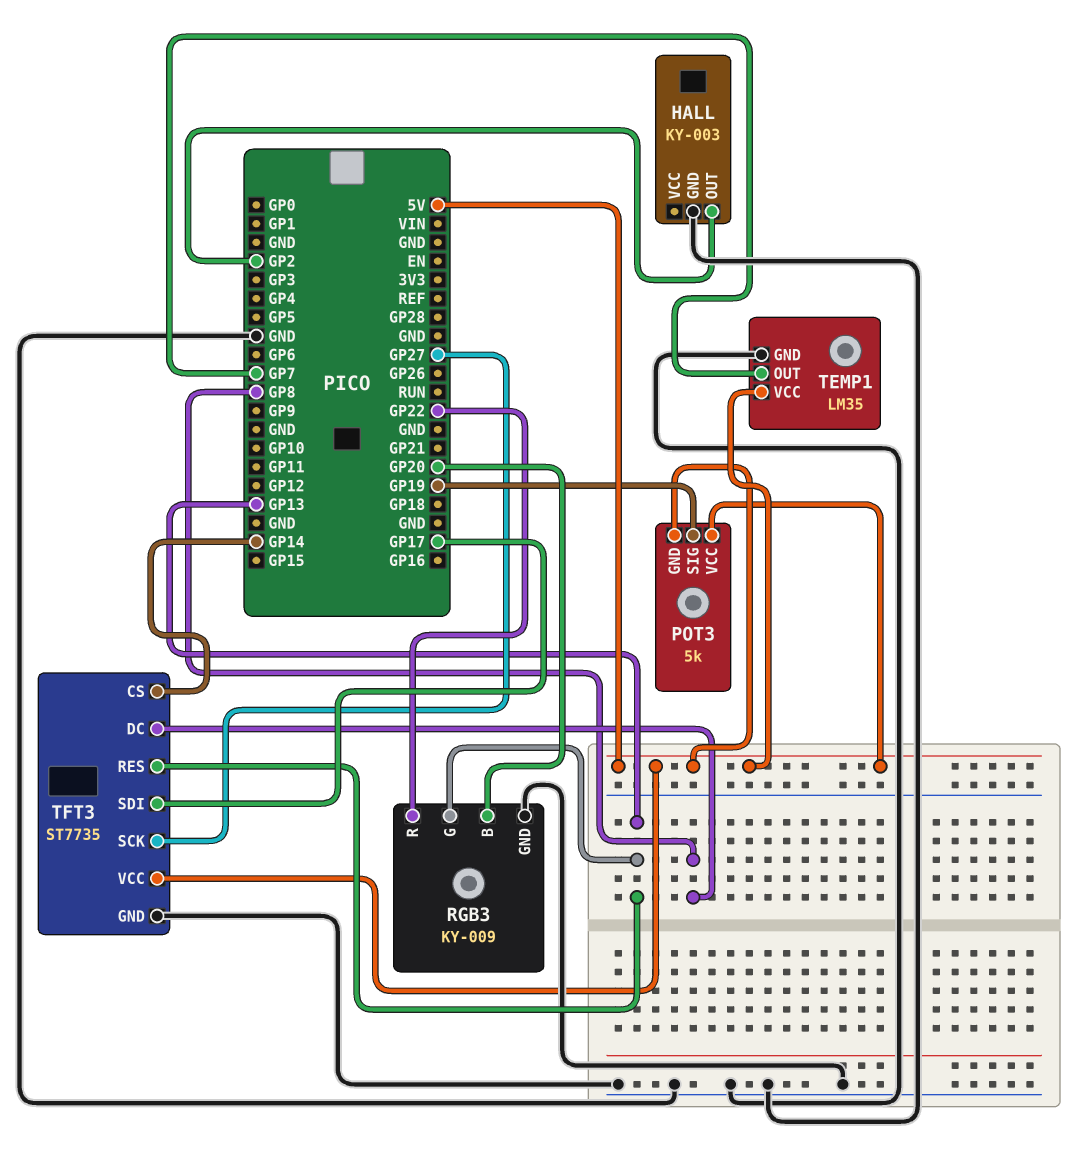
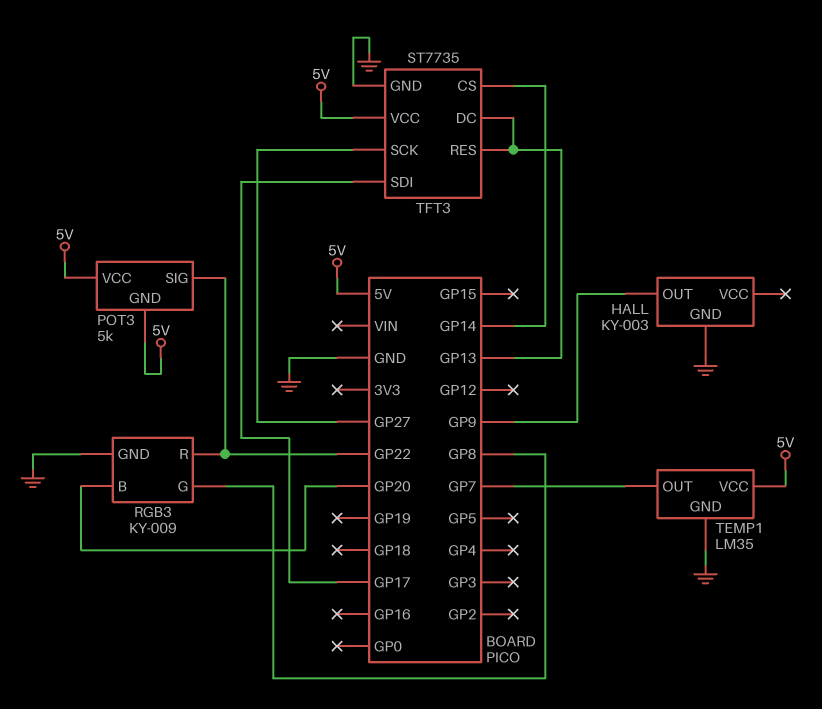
HALL pin OUT: GP2 -> GP9
POT3 pin SIG: GP19 -> GP22
RGB3 pin G: GP13 -> GP8
TFT3 pin DC: GP8 -> GP13

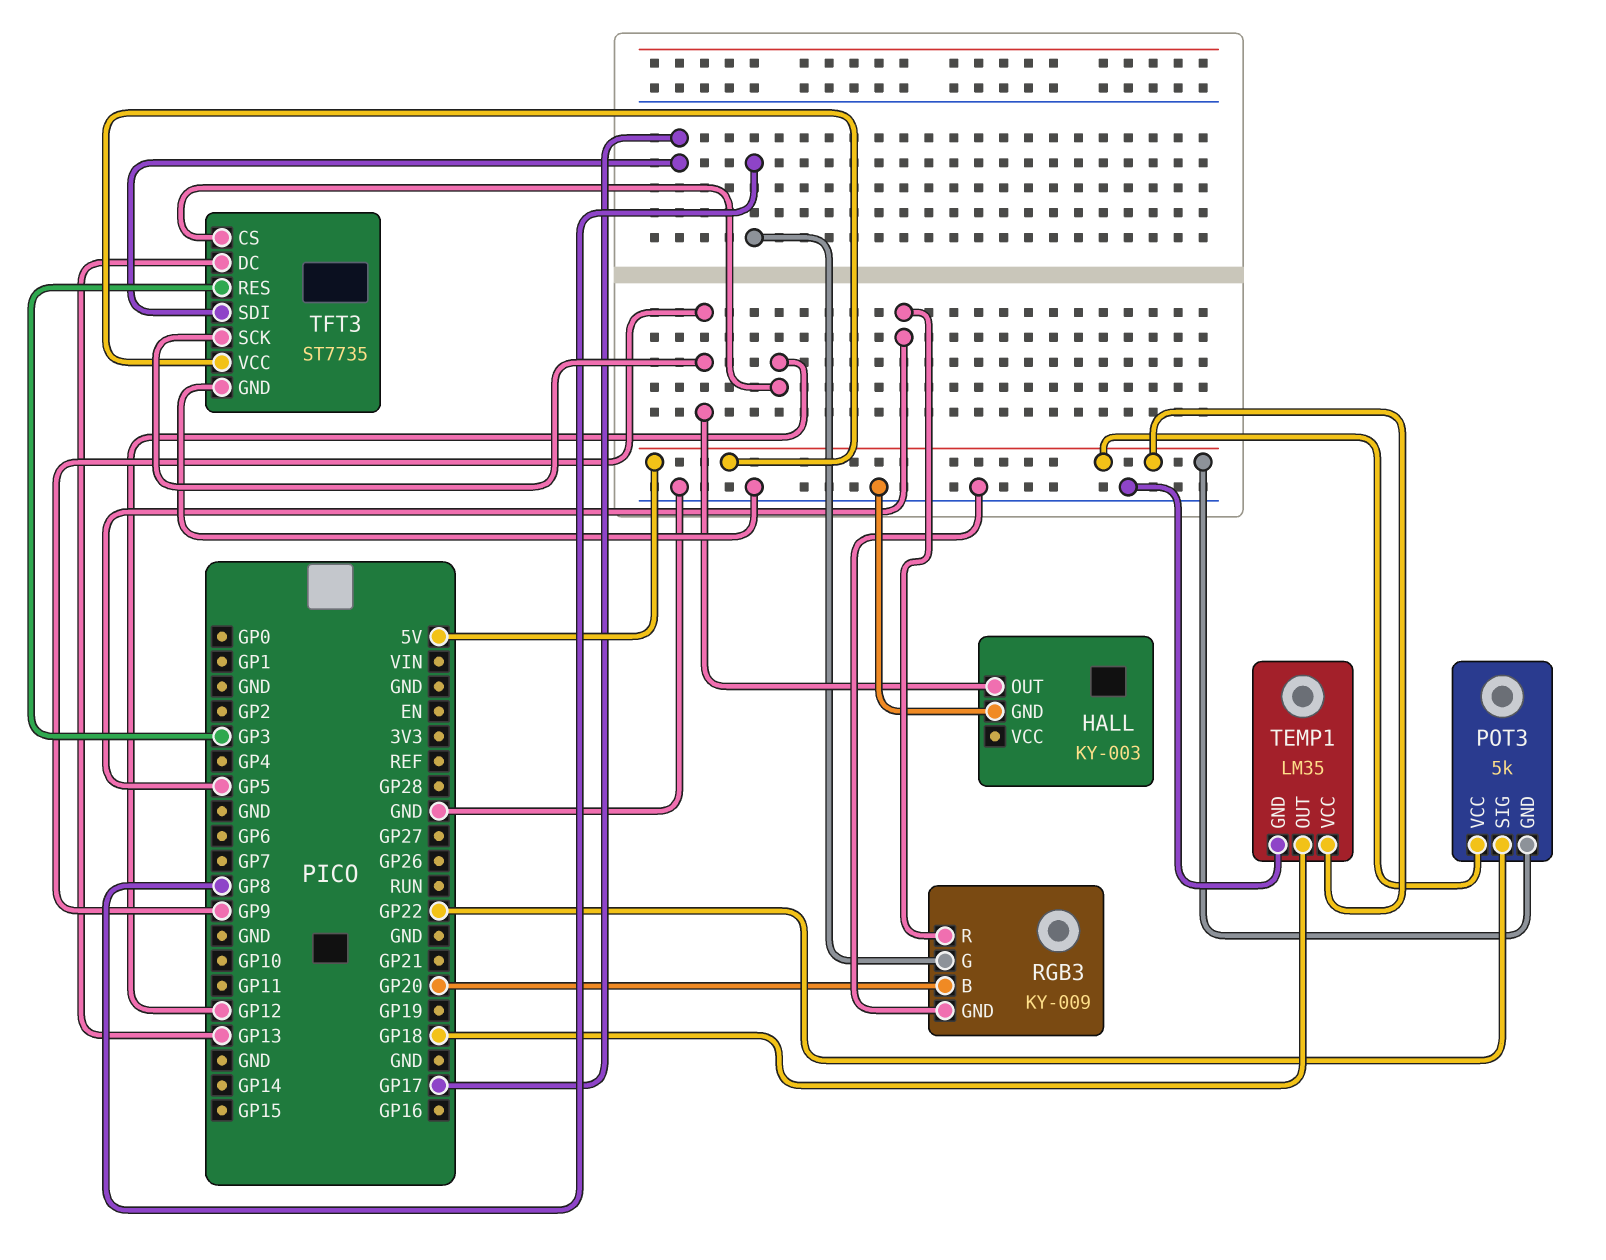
RGB3 pin R: GP22 -> GP5
TEMP1 pin OUT: GP7 -> GP18
TFT3 pin CS: GP14 -> GP12
TFT3 pin RES: GP13 -> GP3
TFT3 pin SCK: GP27 -> GP9

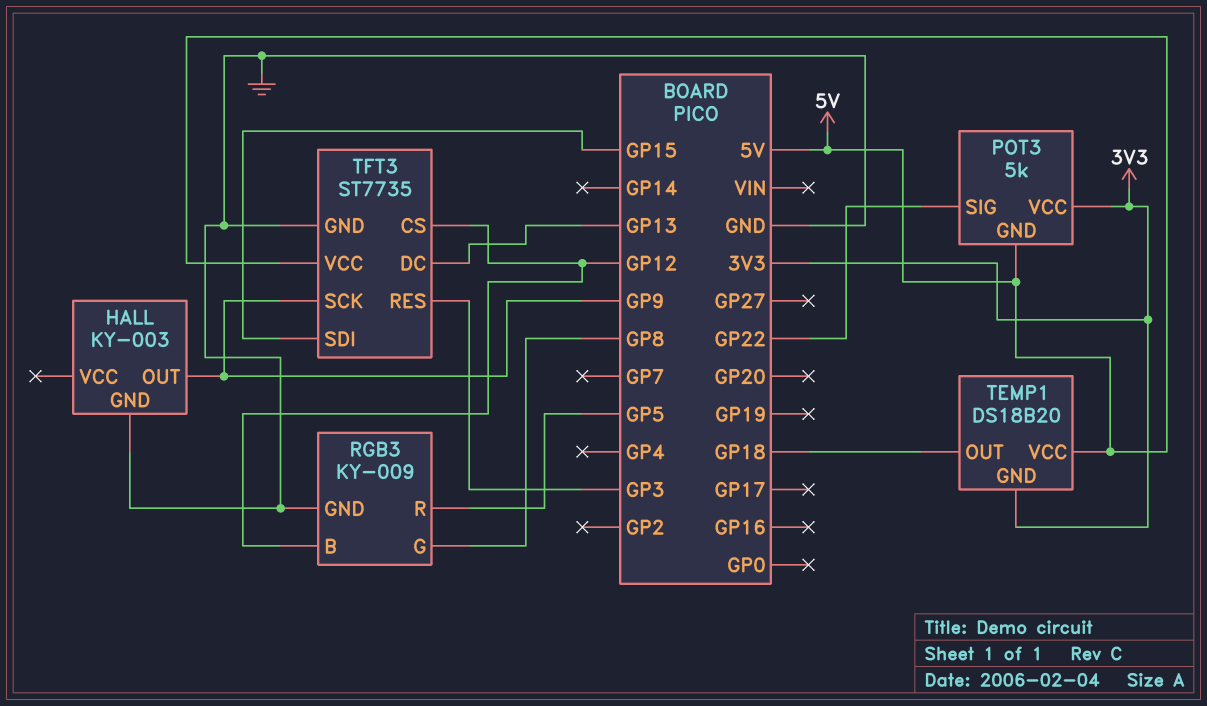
POT3 pin VCC: 5V -> 3V3
RGB3 pin B: GP20 -> GP12
TEMP1: LM35 -> DS18B20
TEMP1 pin GND: GND -> 3V3
TFT3 pin SDI: GP17 -> GP15

